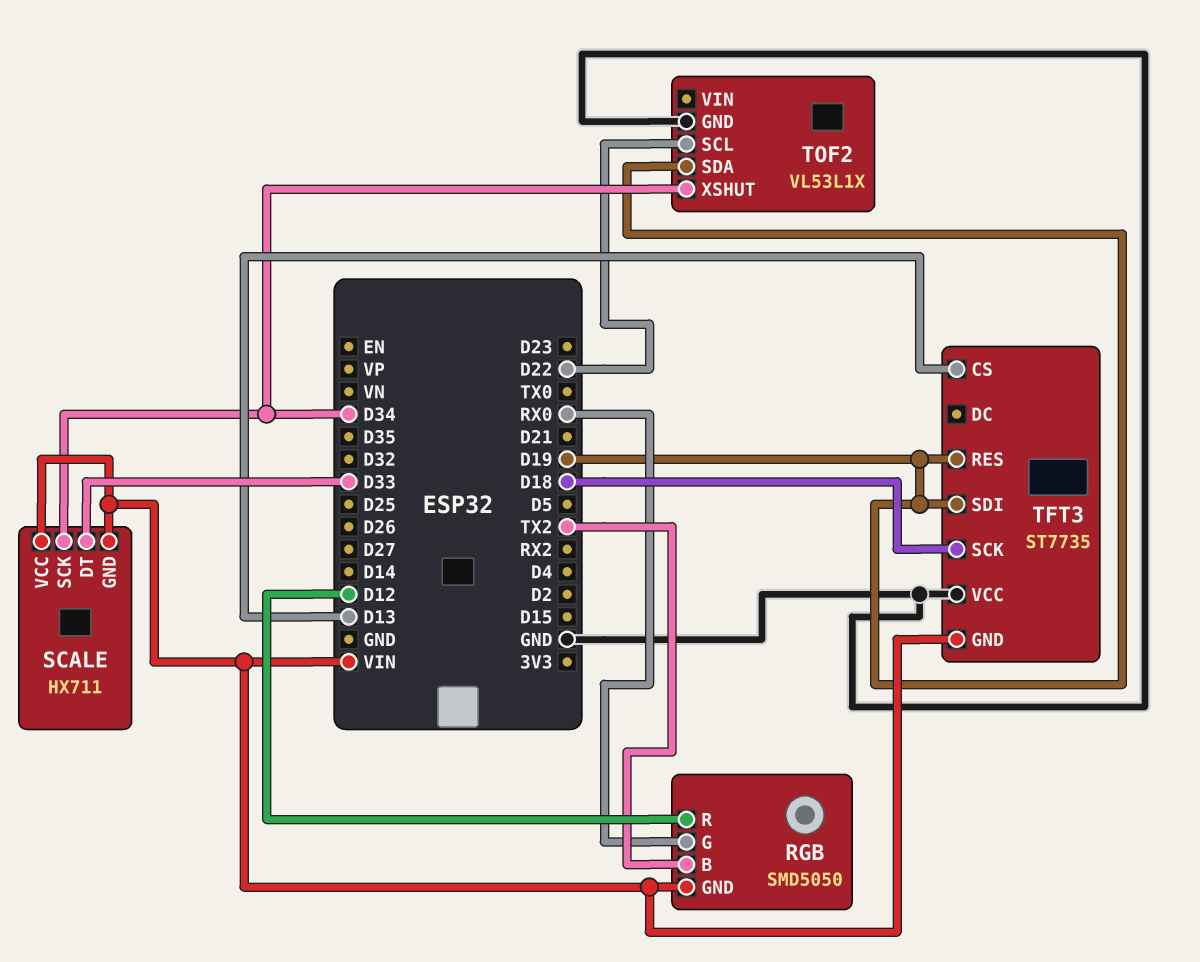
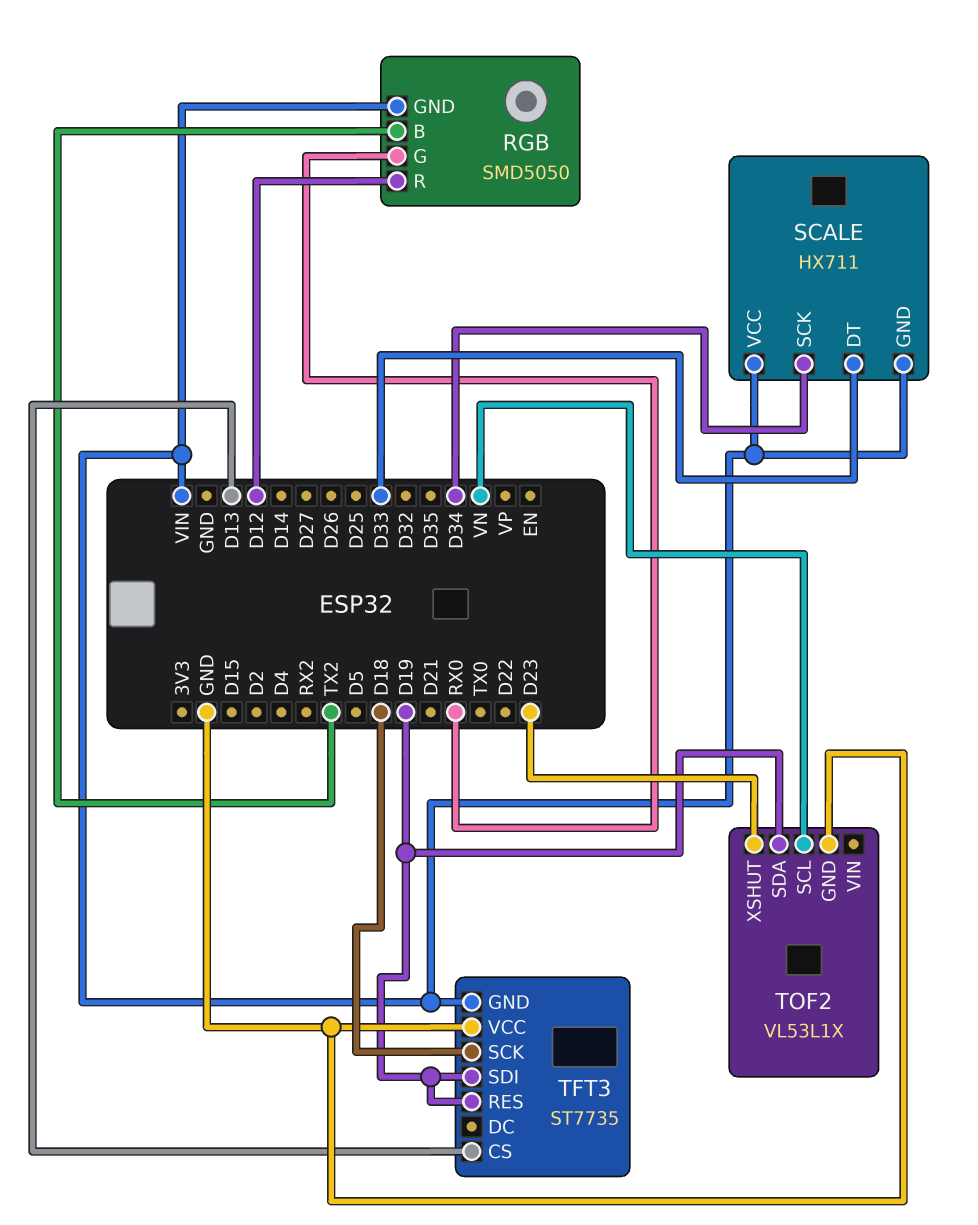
TOF2 pin SCL: D22 -> VN
TOF2 pin XSHUT: D34 -> D23

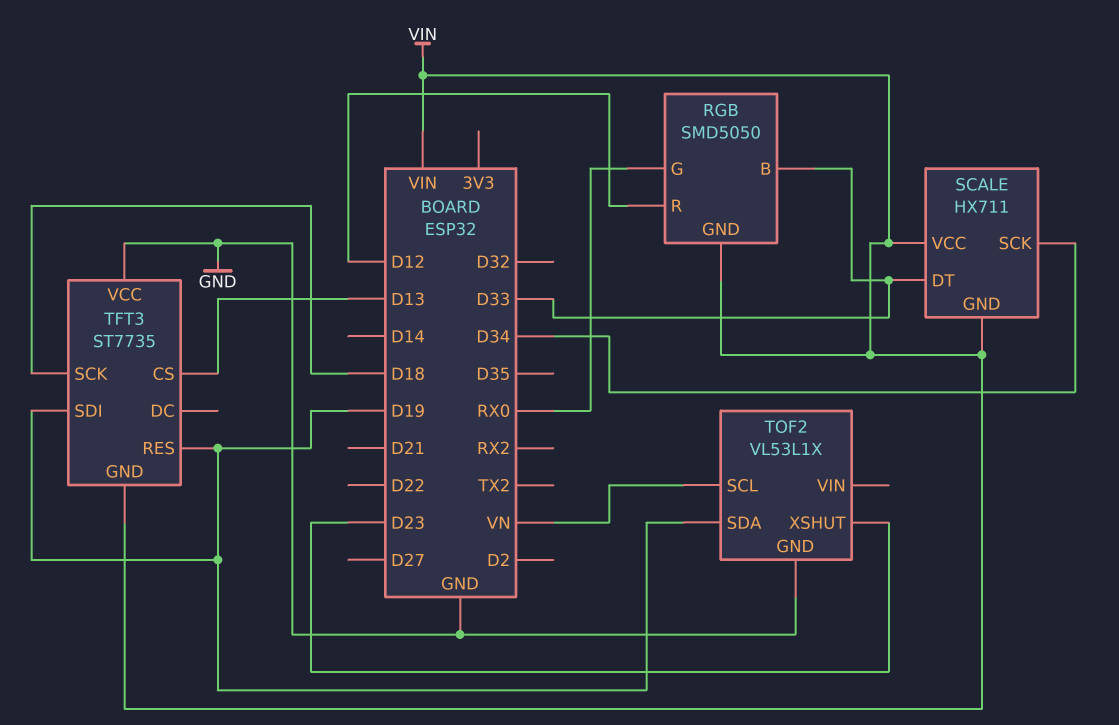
RGB pin B: TX2 -> D33

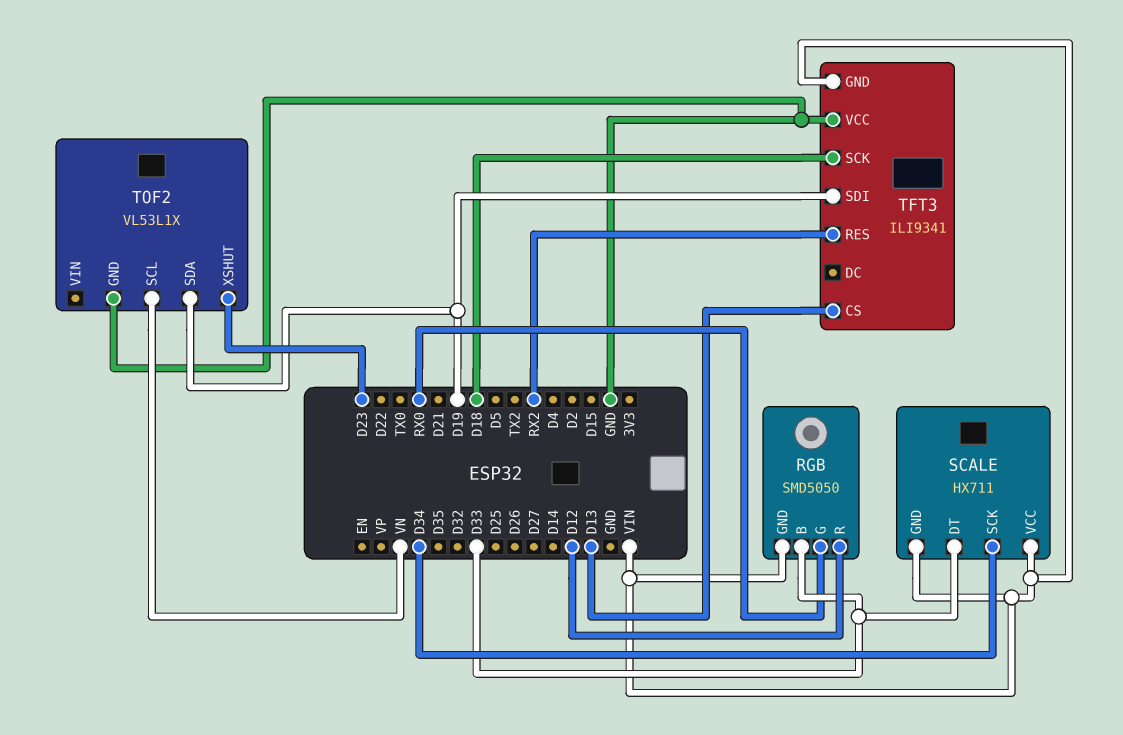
TFT3: ST7735 -> ILI9341
TFT3 pin RES: D19 -> RX2

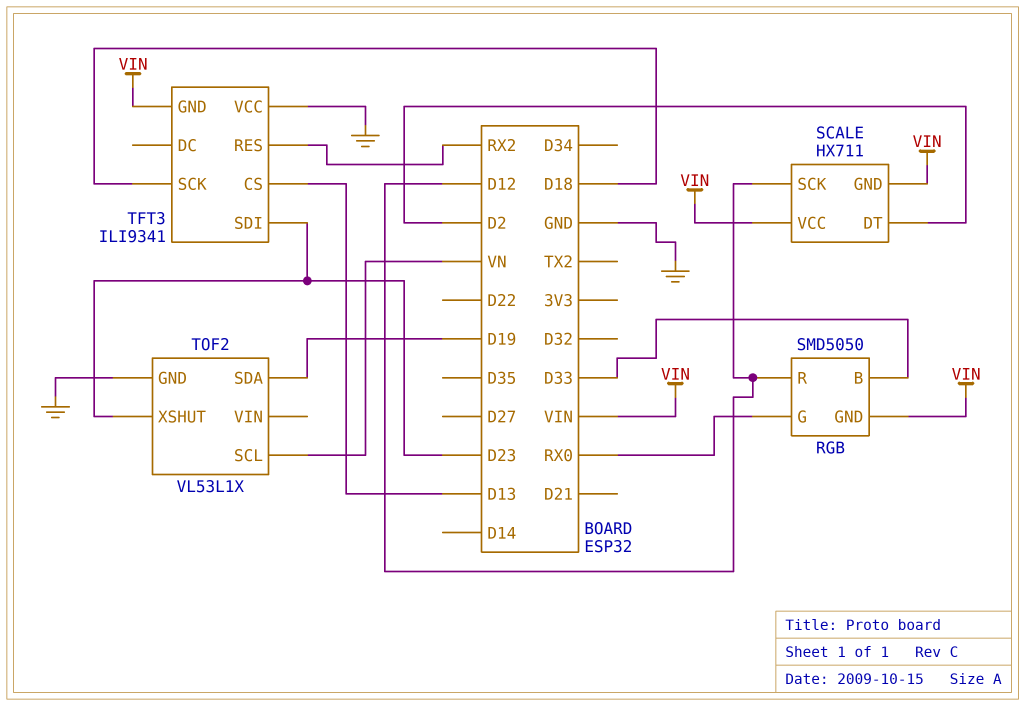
SCALE pin DT: D33 -> D2
SCALE pin SCK: D34 -> D12
TFT3 pin SDI: D19 -> D23

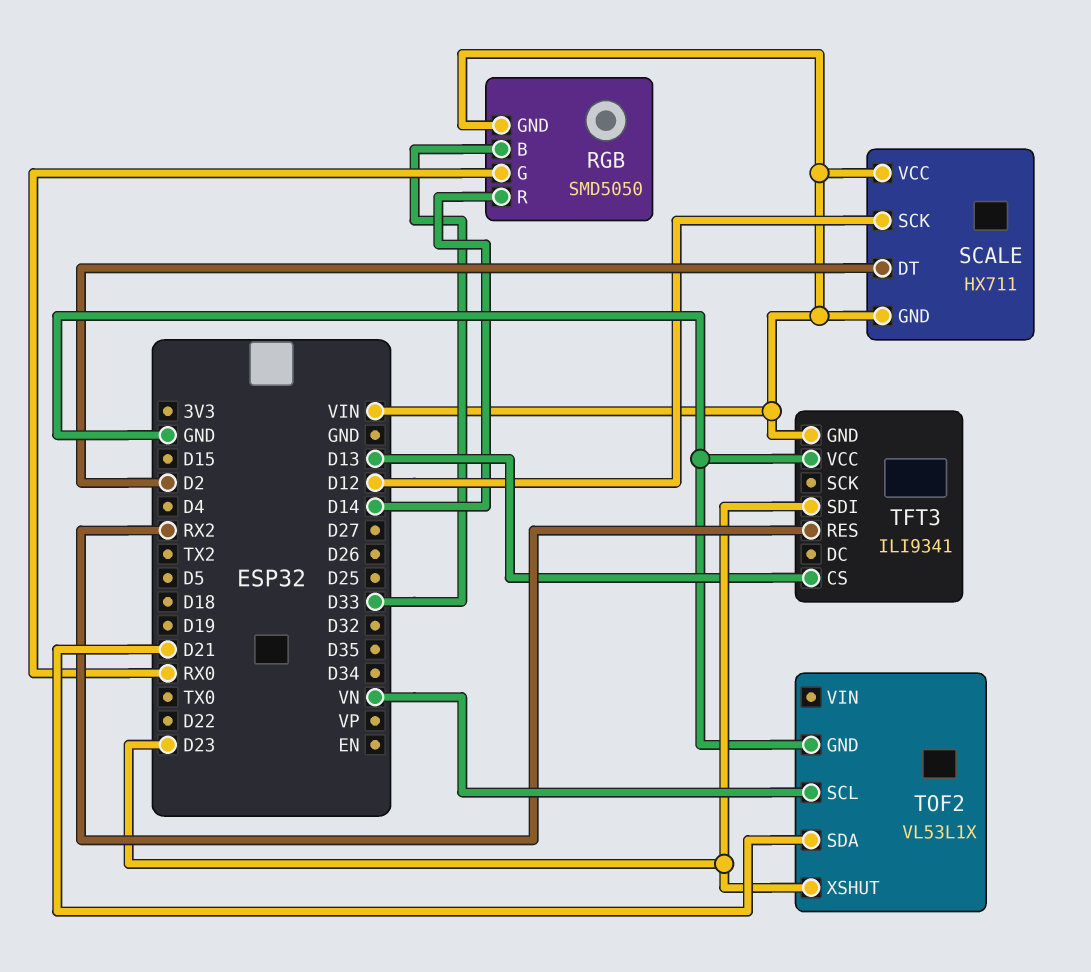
RGB pin R: D12 -> D14
TFT3 pin SCK: D18 -> none
TOF2 pin SDA: D19 -> D21

